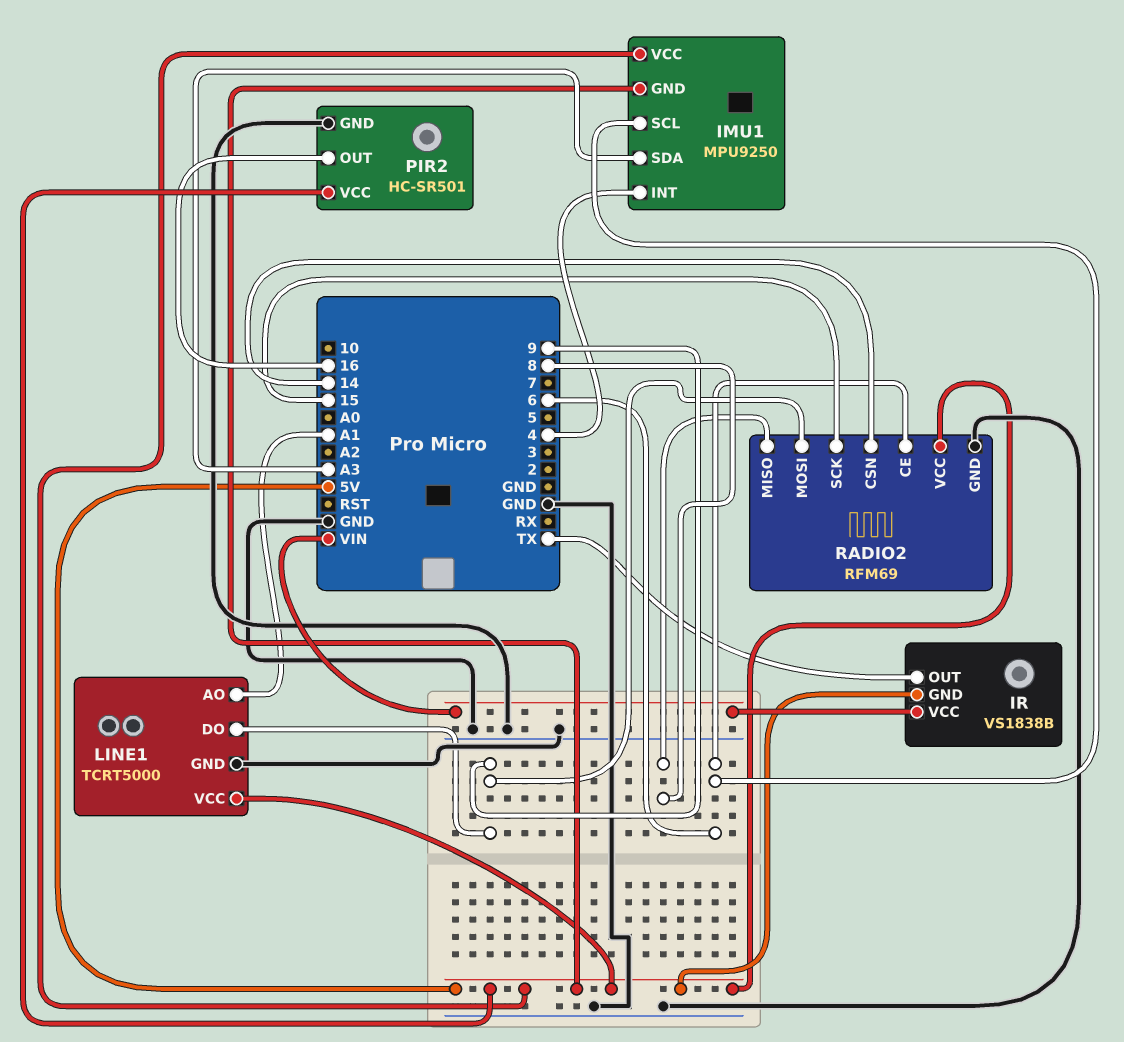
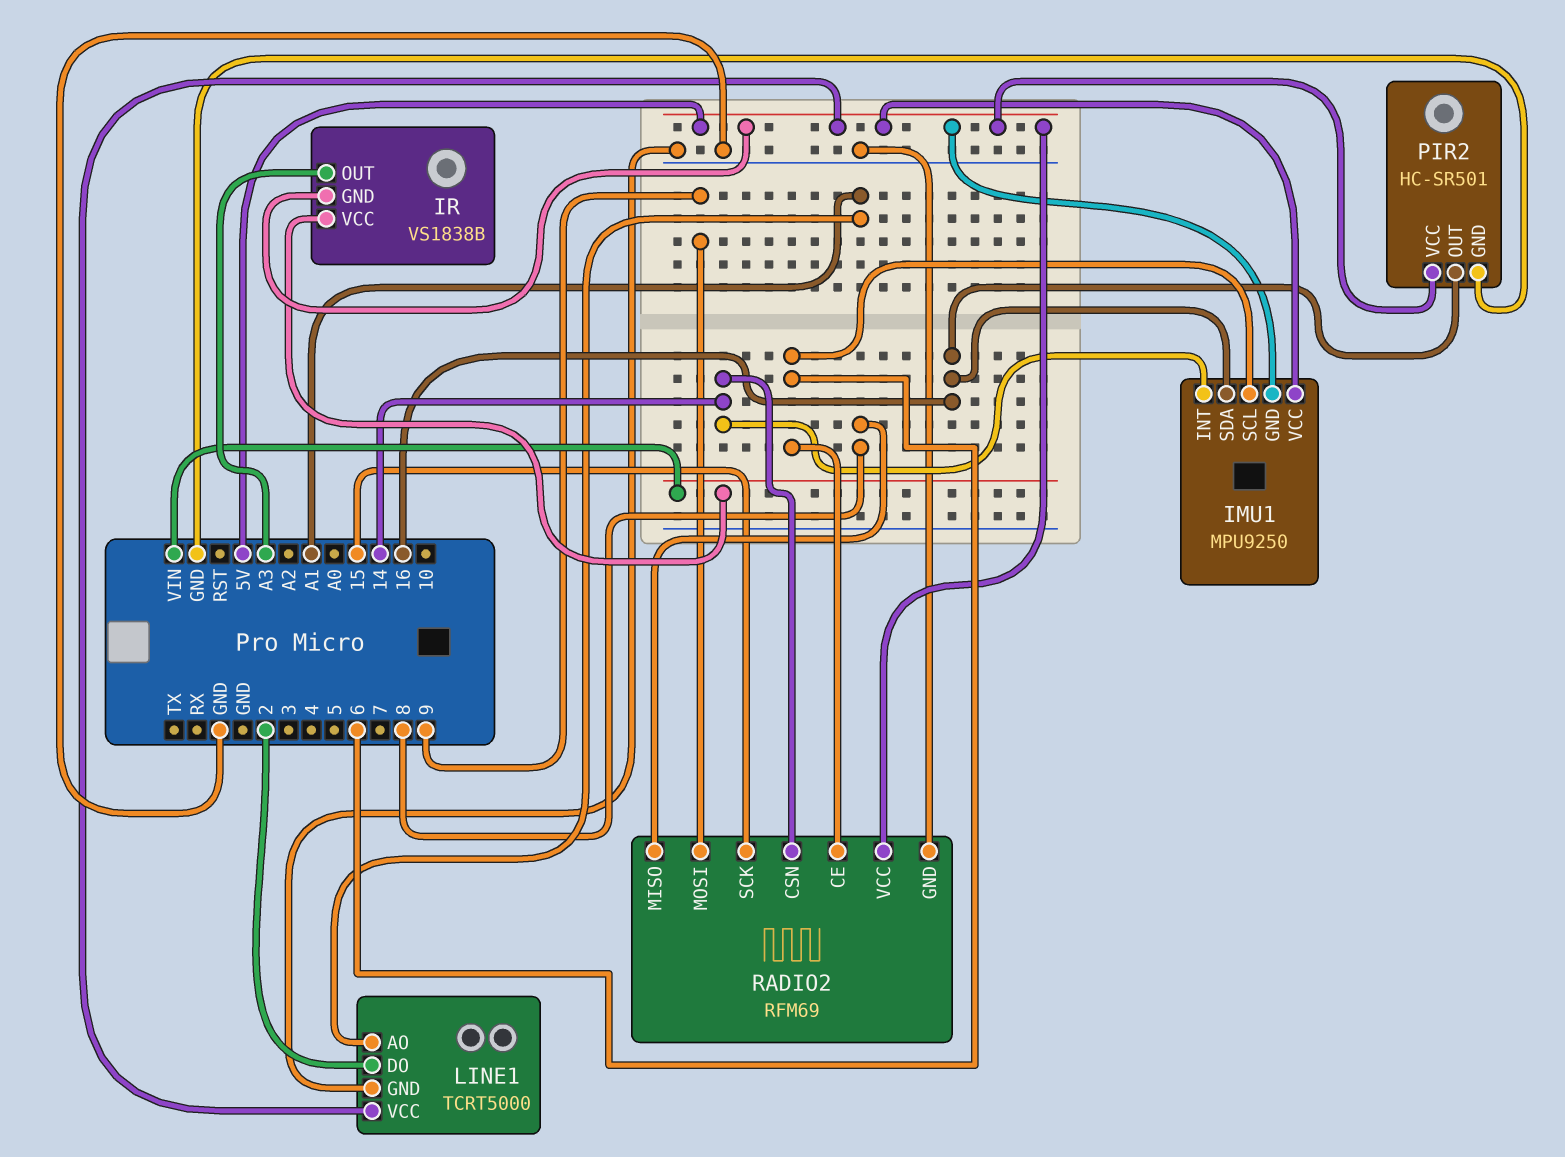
IMU1 pin INT: 4 -> 14
IMU1 pin SDA: A3 -> 16
IR pin OUT: TX -> A3
LINE1 pin DO: 9 -> 2

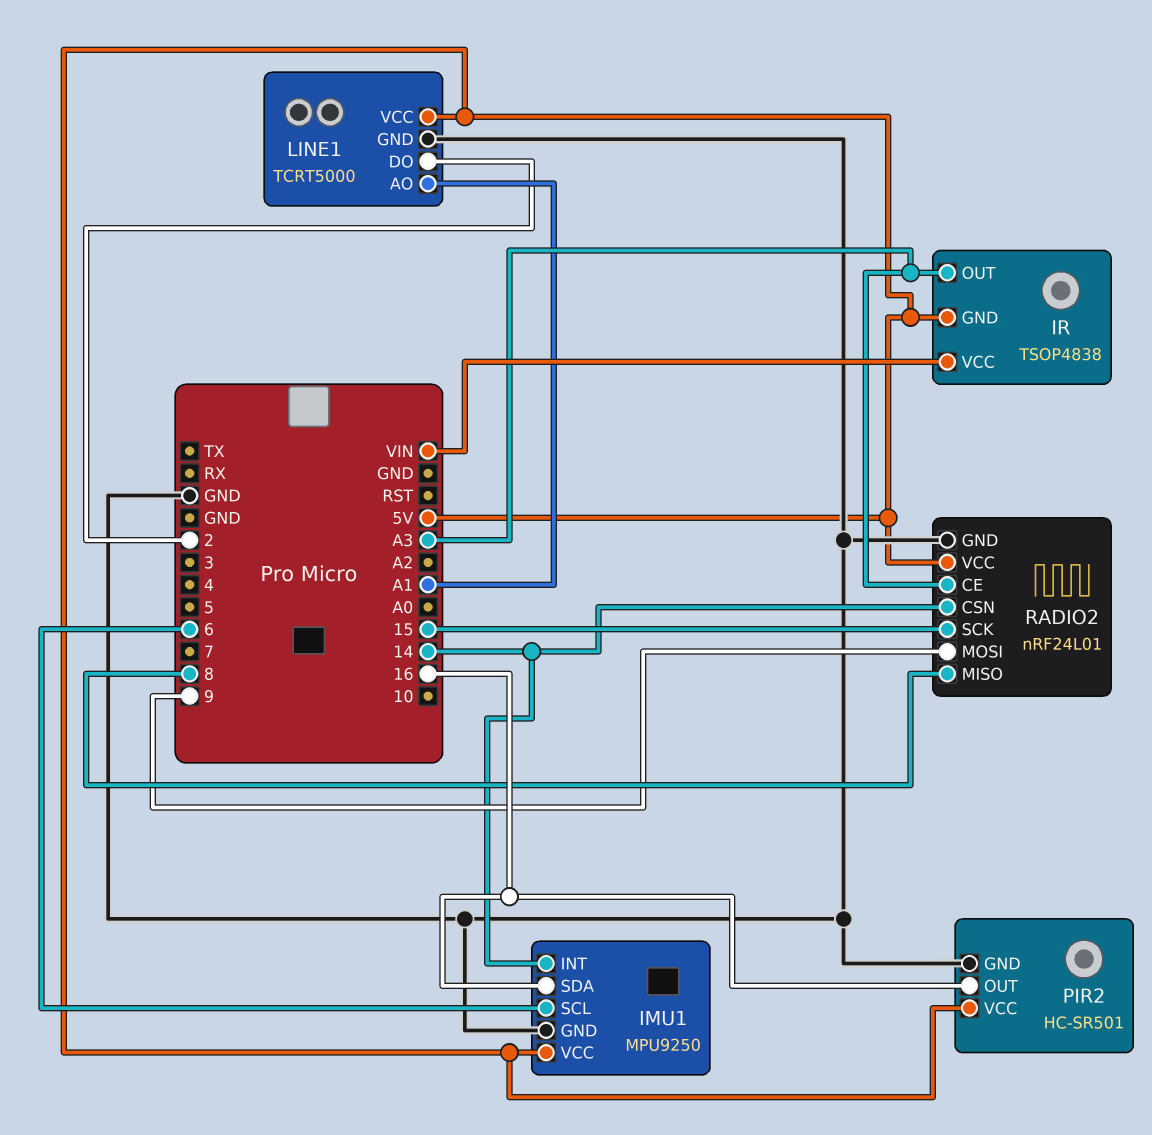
IMU1 pin GND: 5V -> GND
IR: VS1838B -> TSOP4838
RADIO2: RFM69 -> nRF24L01
RADIO2 pin CE: 6 -> A3

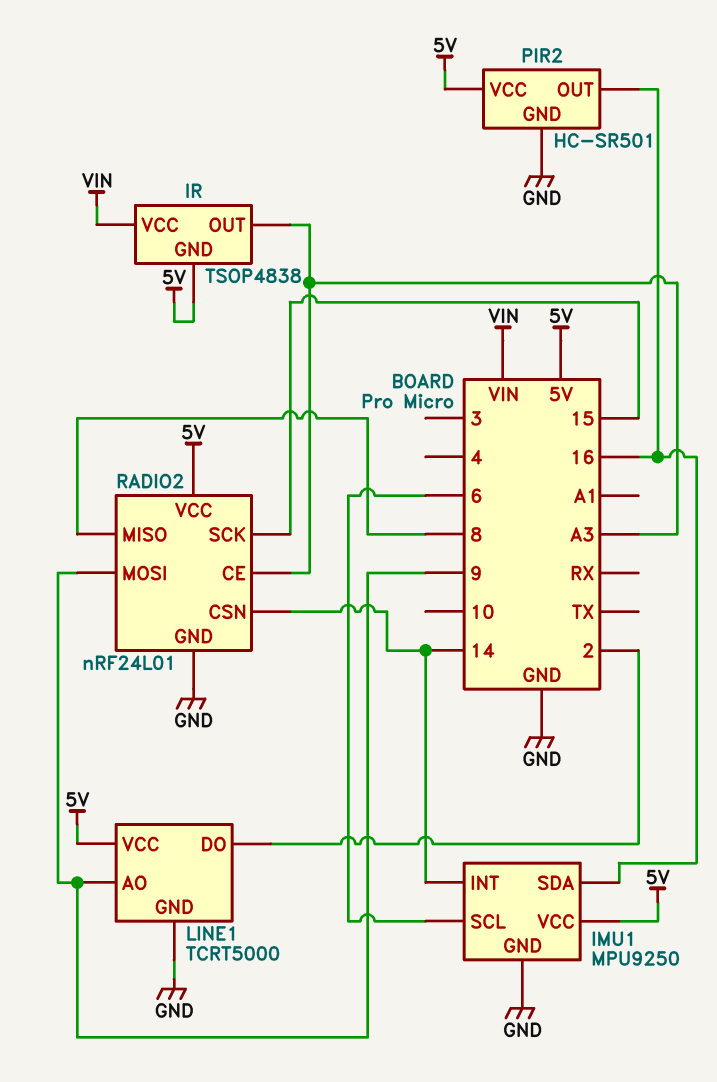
LINE1 pin AO: A1 -> 9

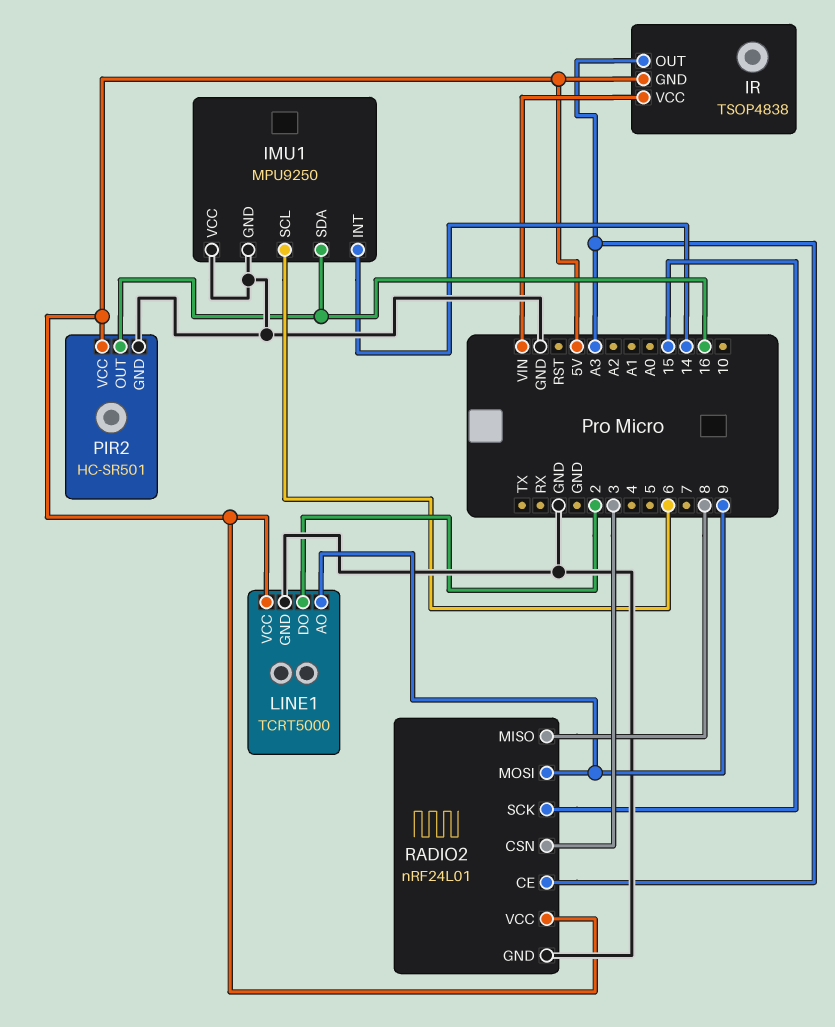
IMU1 pin VCC: 5V -> GND
RADIO2 pin CSN: 14 -> 3

